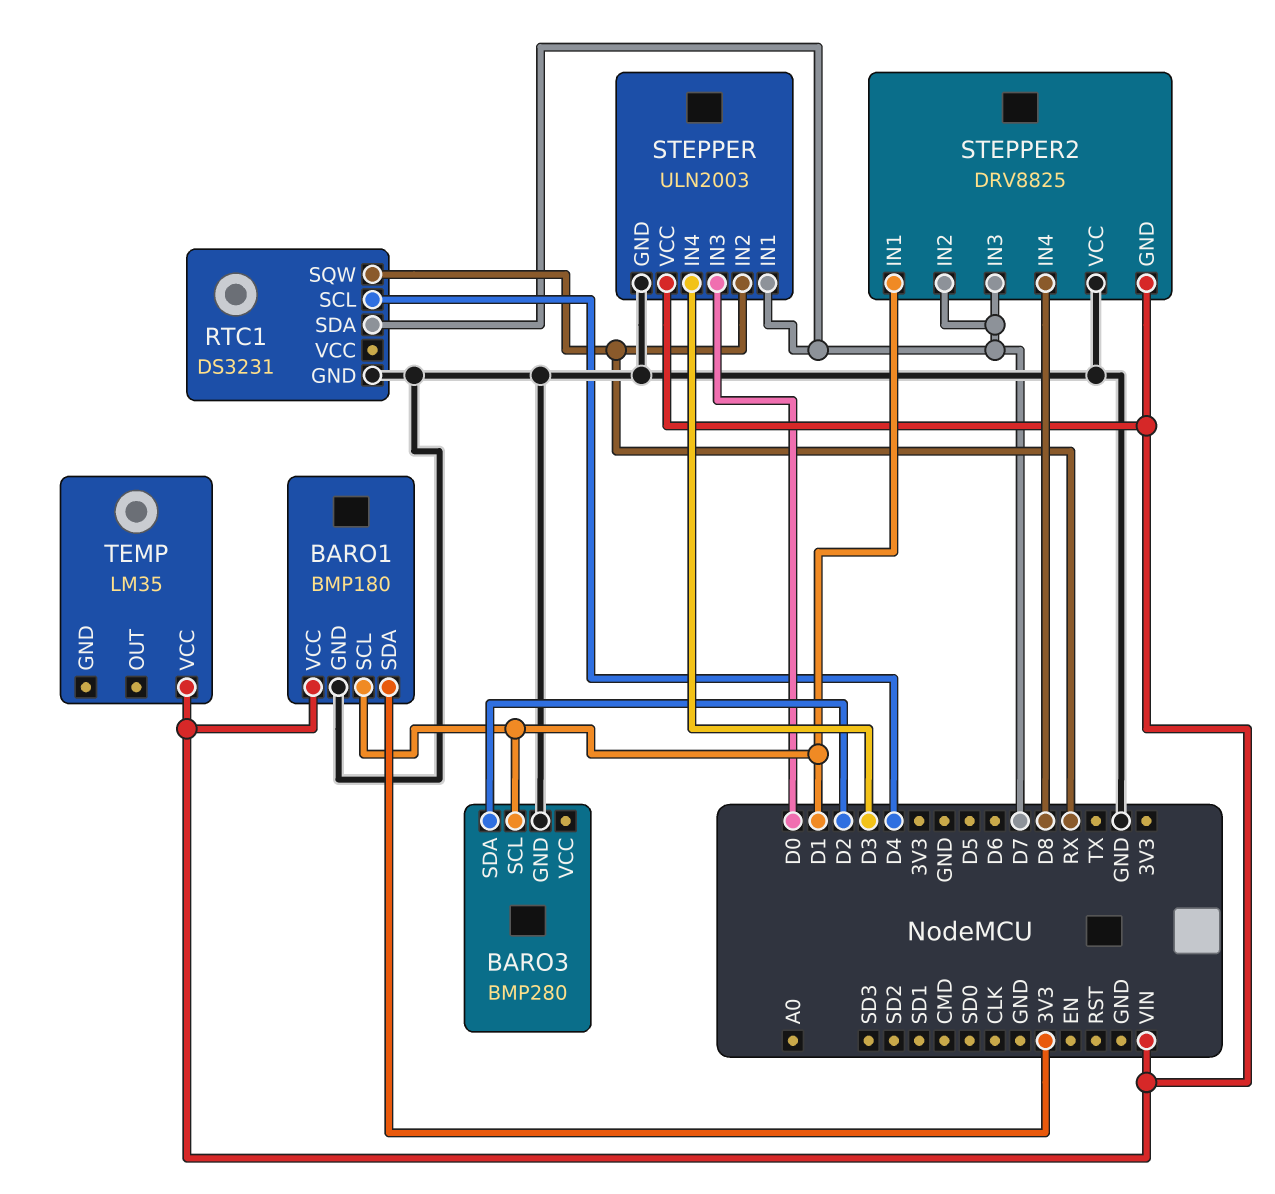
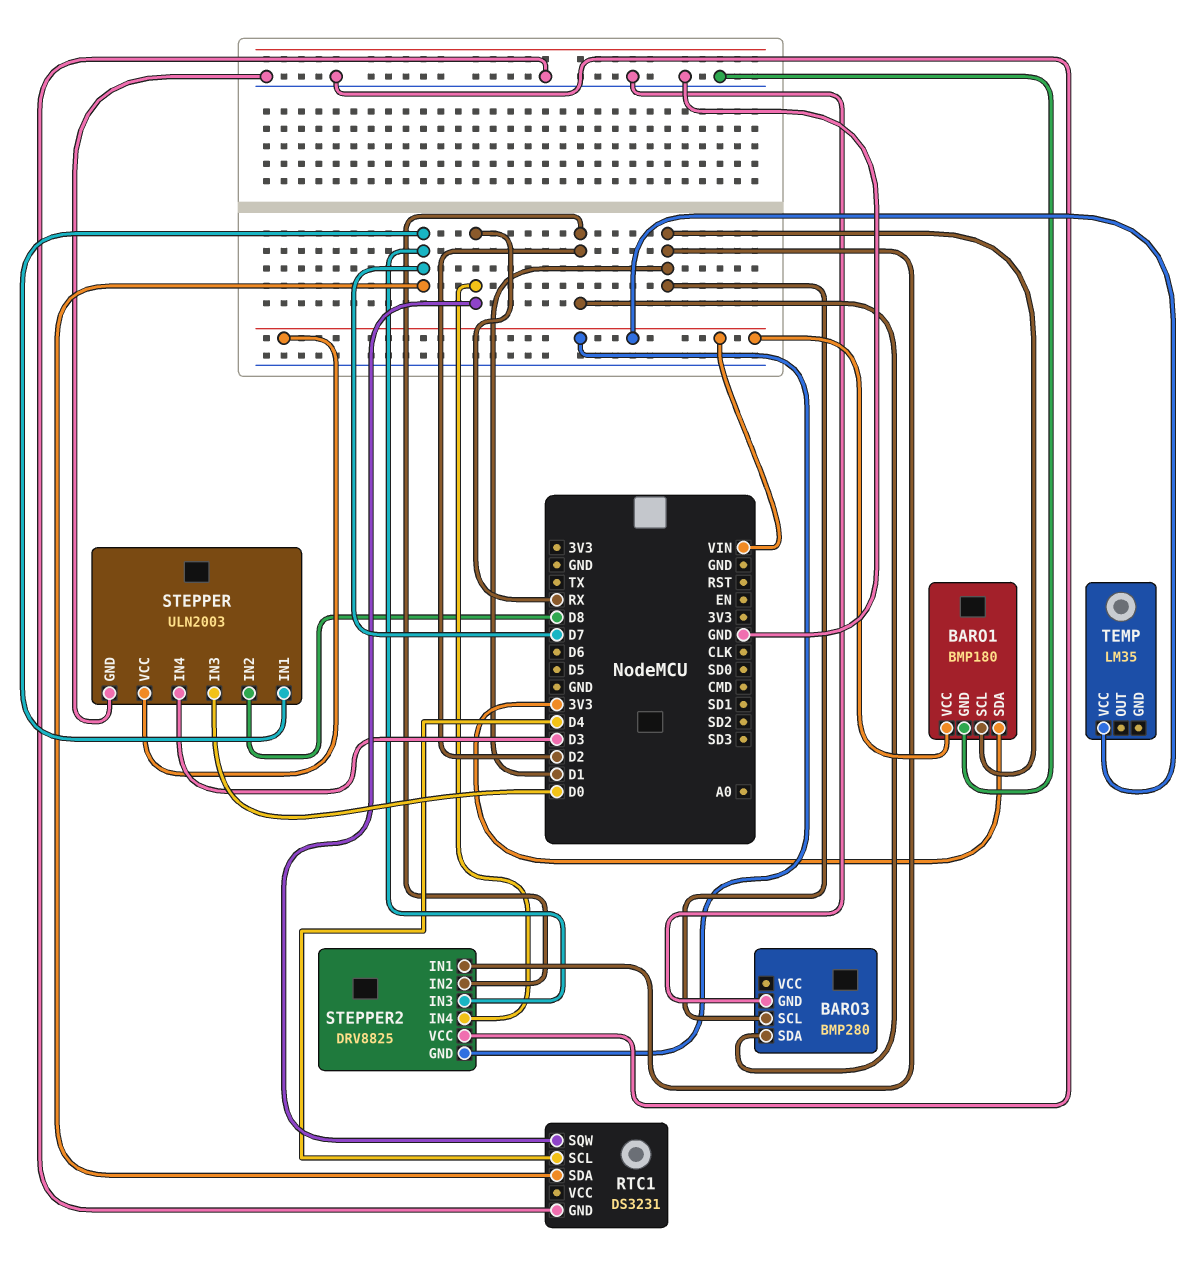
STEPPER pin IN2: RX -> D8
STEPPER2 pin IN2: D7 -> D2
STEPPER2 pin IN4: D8 -> RX

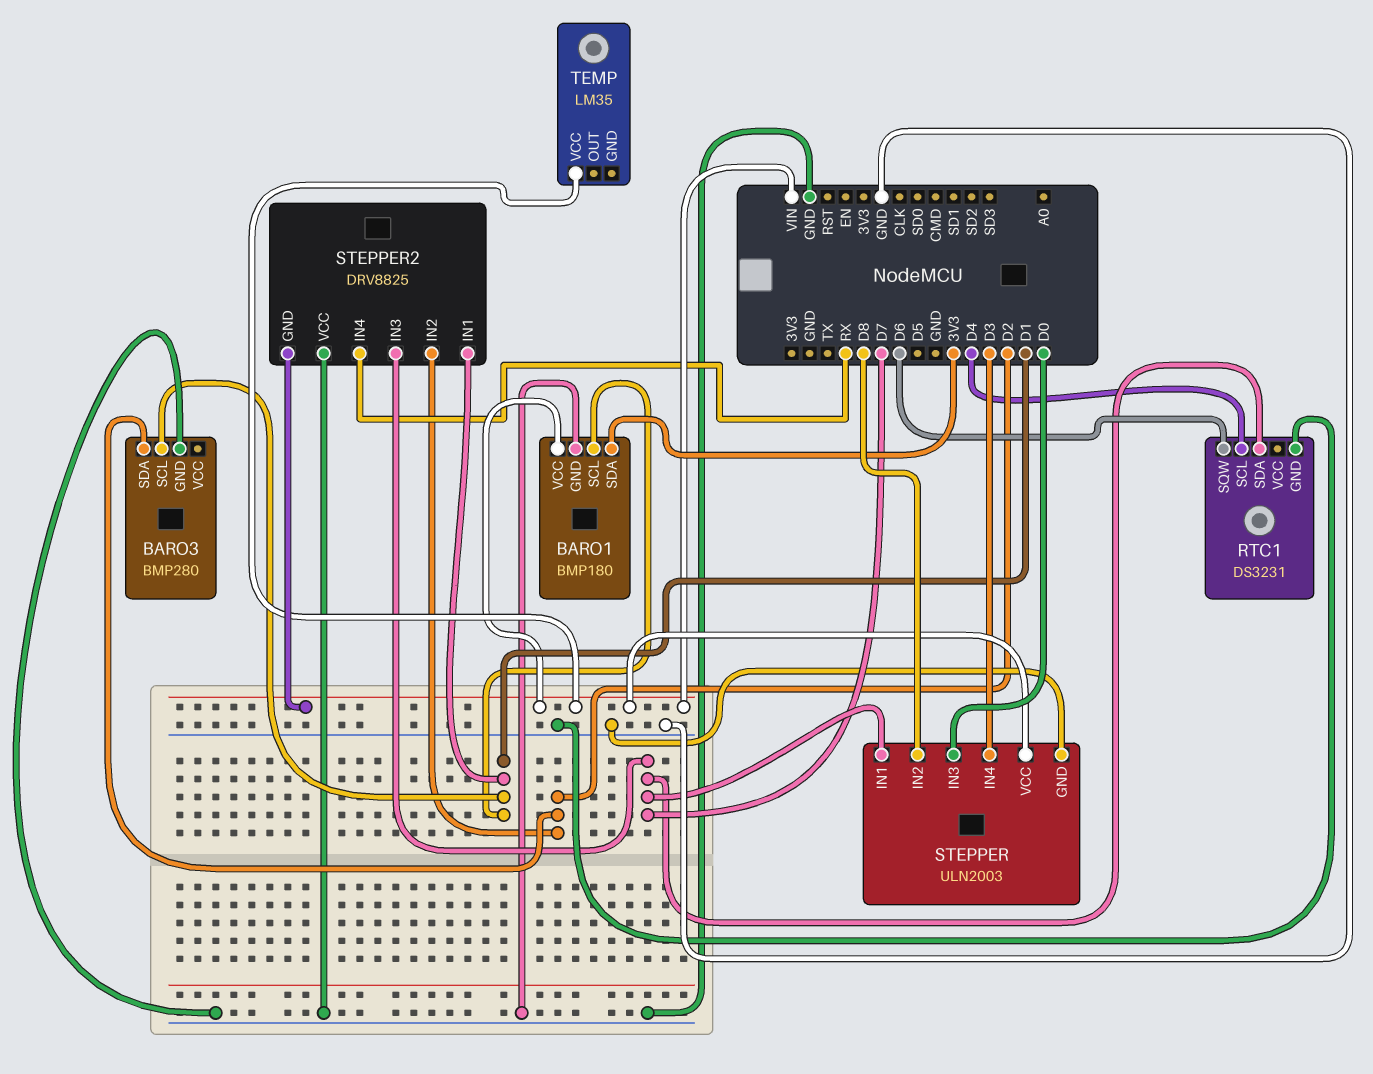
RTC1 pin SQW: RX -> D6

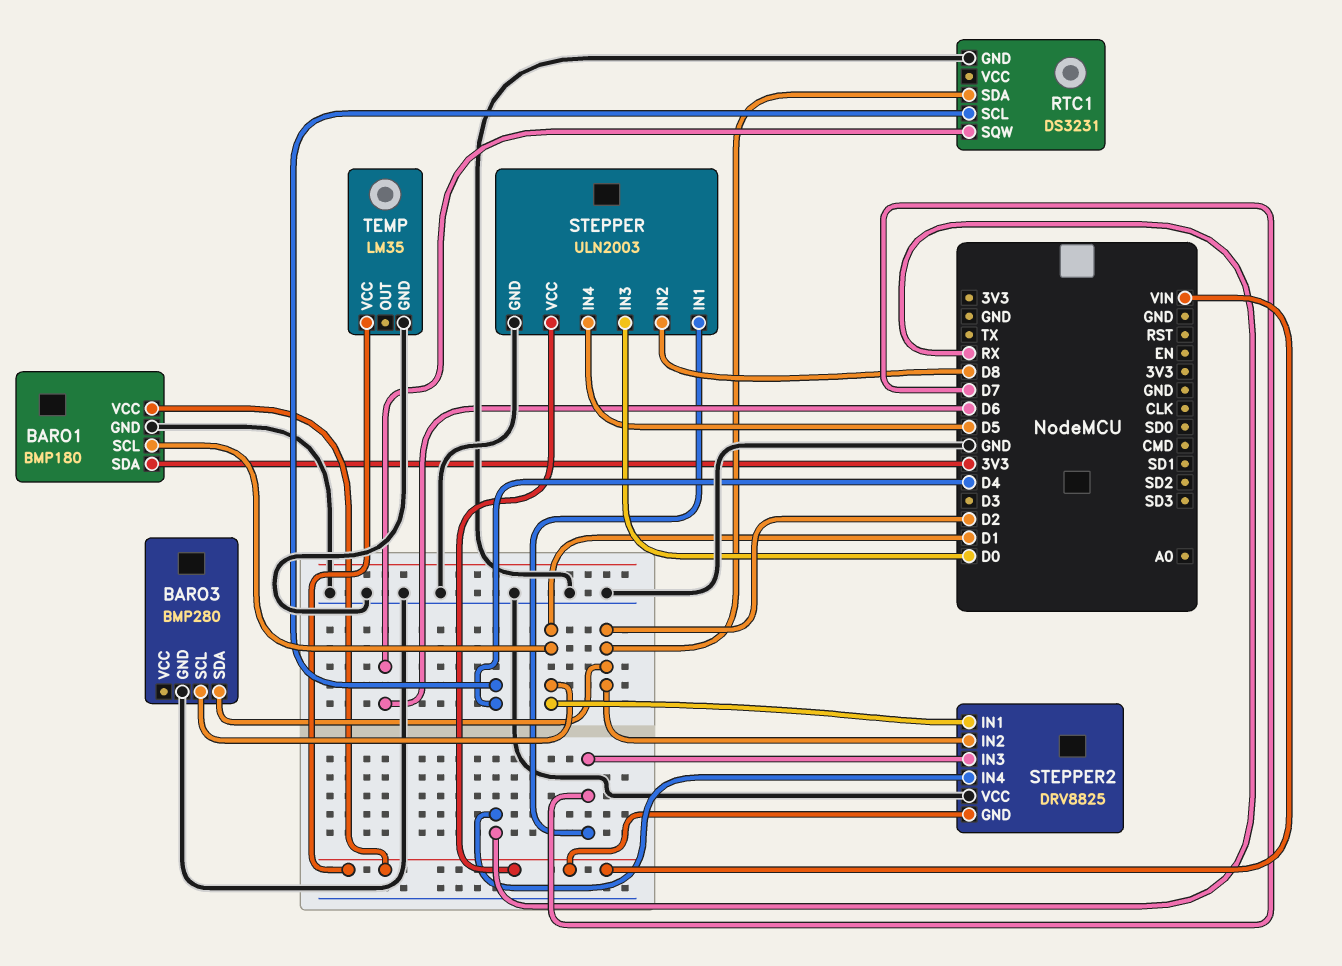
RTC1 pin SDA: D7 -> D2
STEPPER pin IN4: D3 -> D5
TEMP pin GND: none -> GND

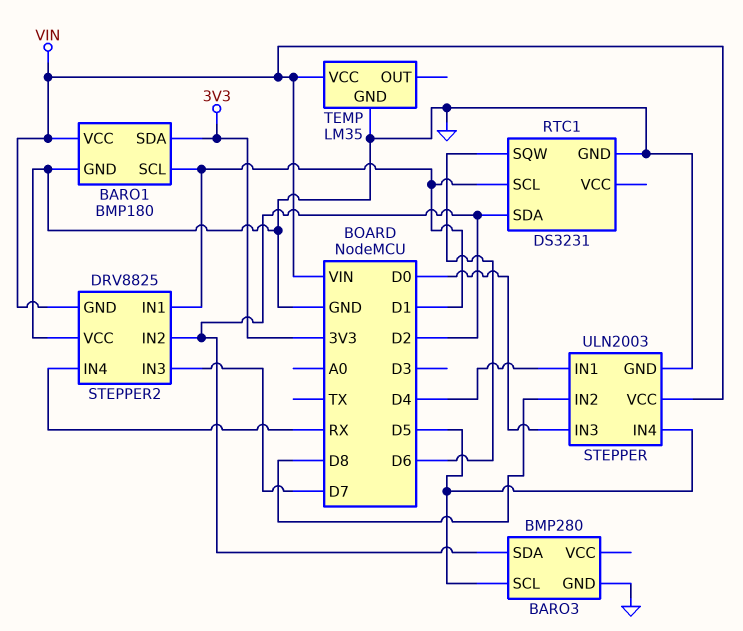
BARO3 pin SCL: D1 -> D5
RTC1 pin SCL: D4 -> D1
STEPPER pin IN1: D7 -> D4

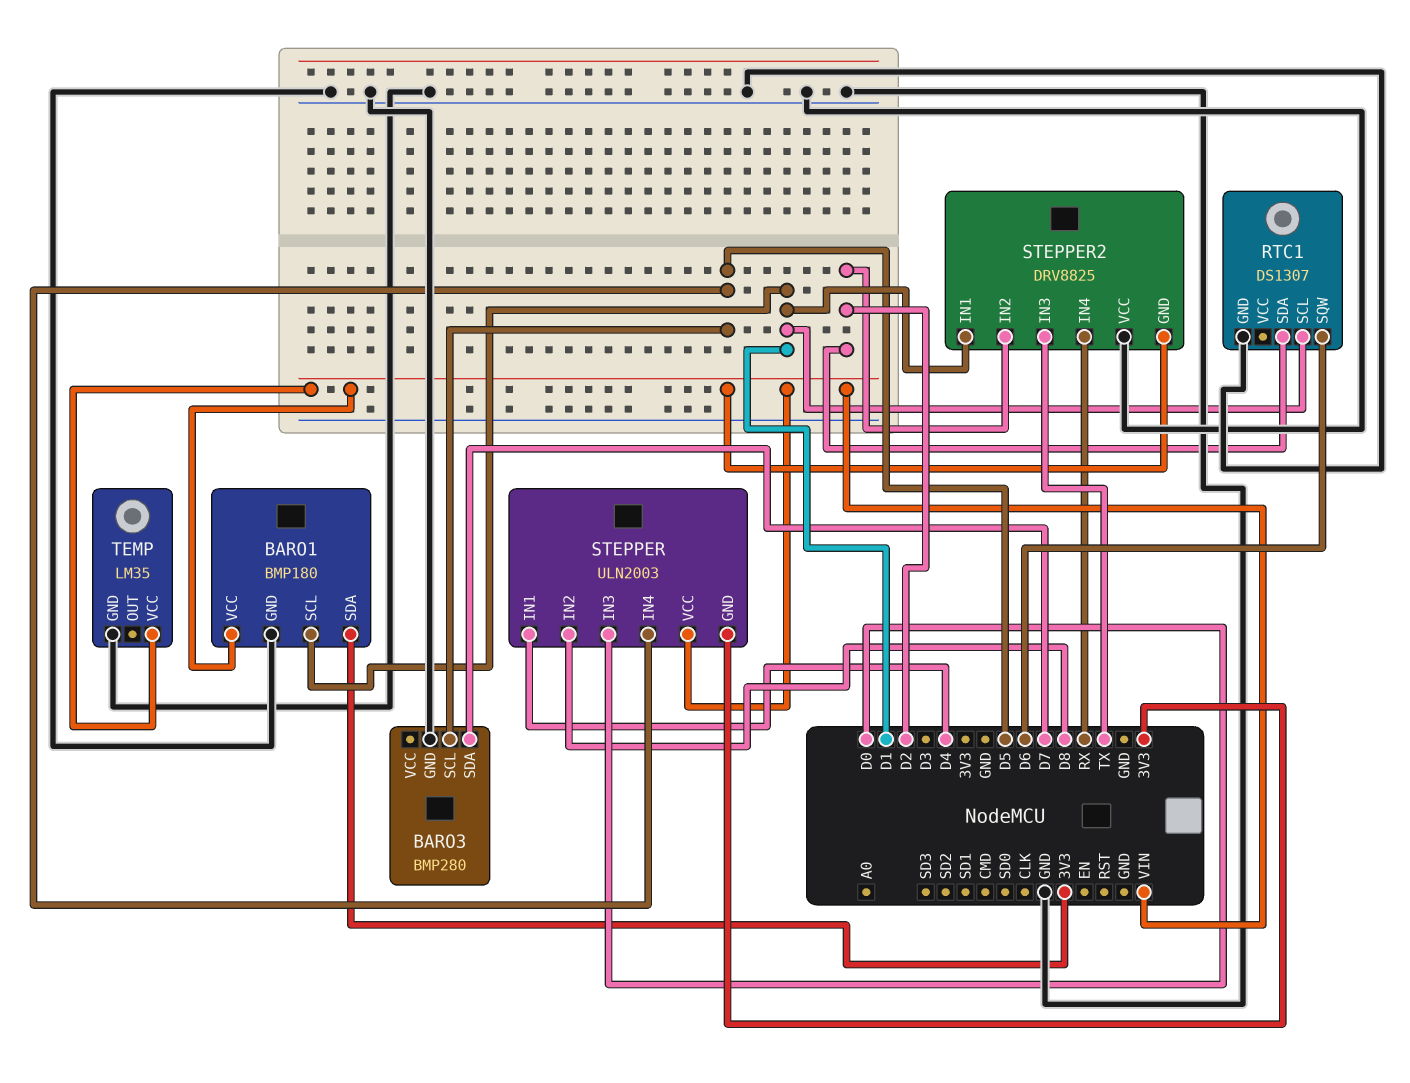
BARO3 pin SDA: D2 -> D7
RTC1: DS3231 -> DS1307
STEPPER pin GND: GND -> 3V3
STEPPER2 pin IN3: D7 -> TX

